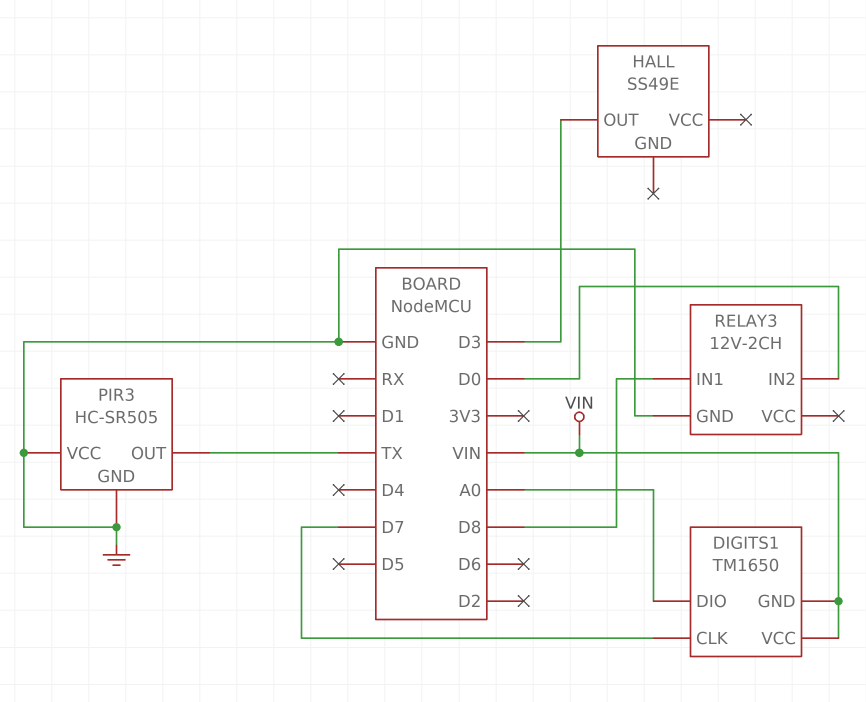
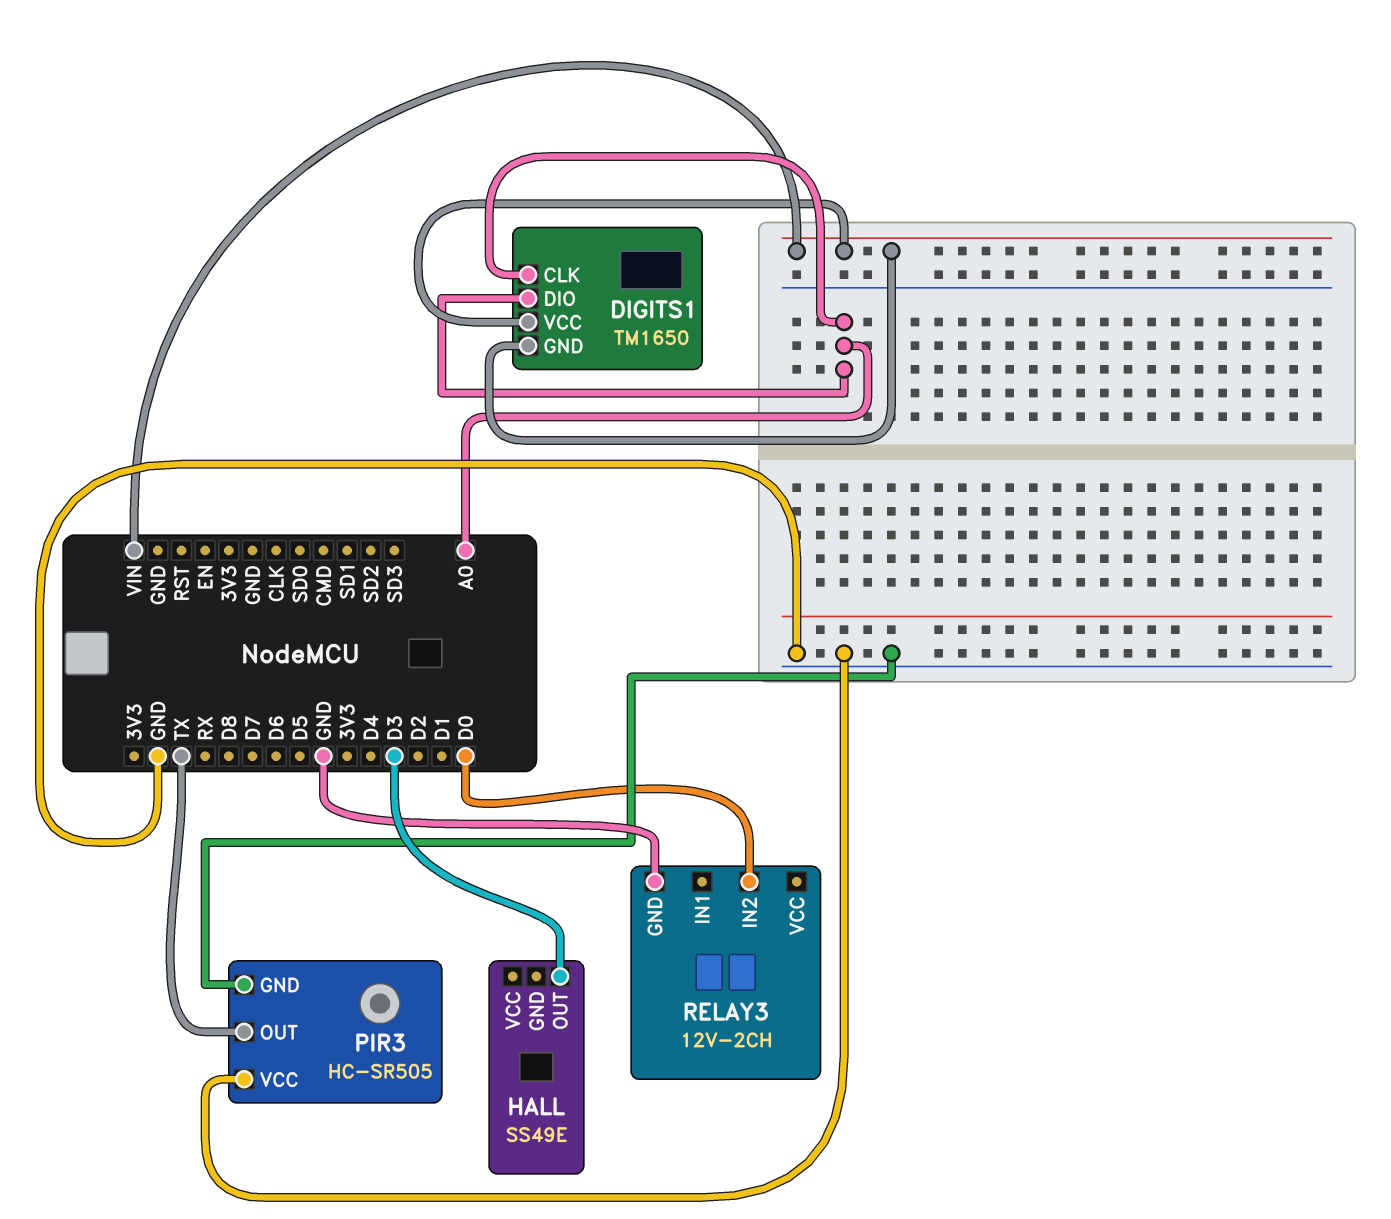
DIGITS1 pin CLK: D7 -> A0
RELAY3 pin IN1: D8 -> none

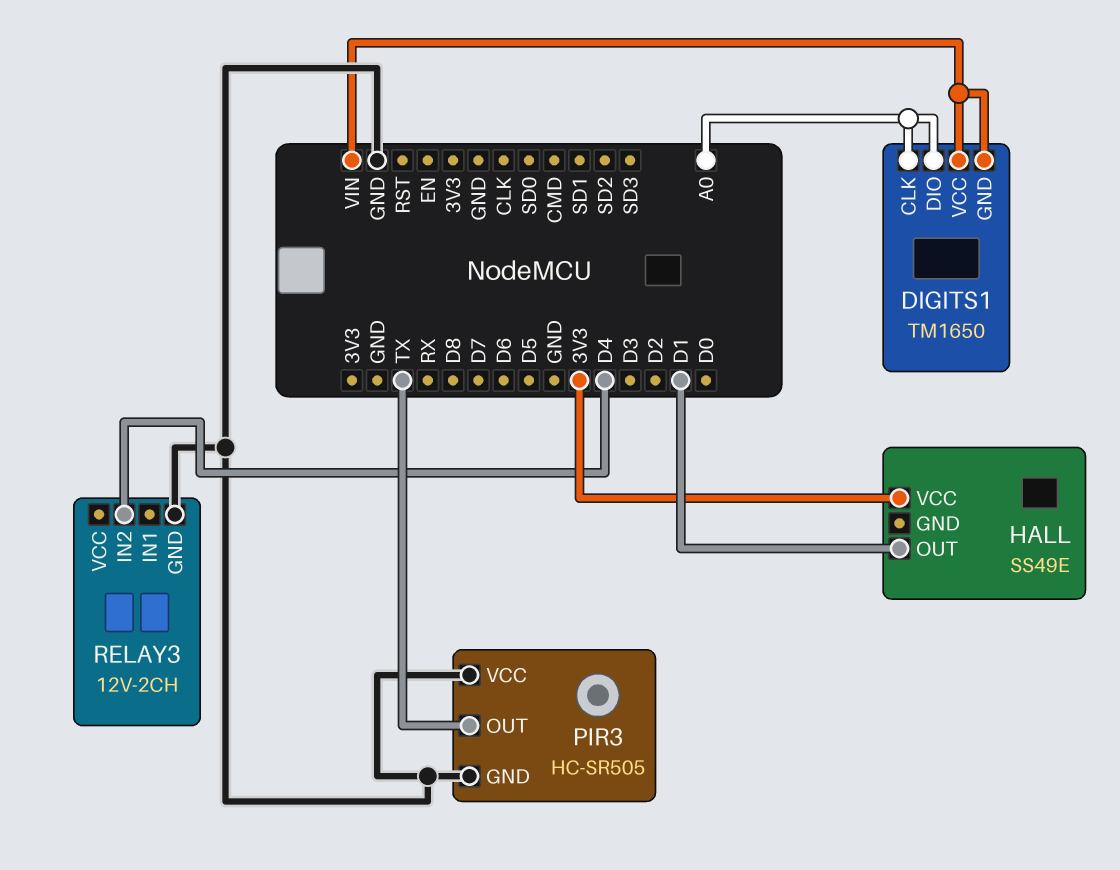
HALL pin OUT: D3 -> D1
HALL pin VCC: none -> 3V3
RELAY3 pin IN2: D0 -> D4

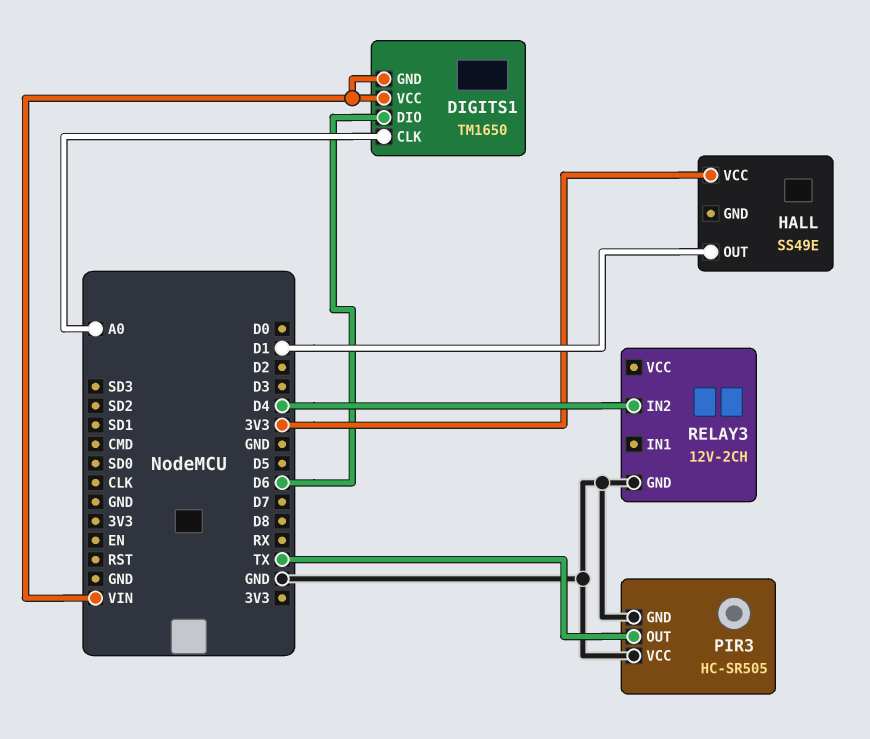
DIGITS1 pin DIO: A0 -> D6

